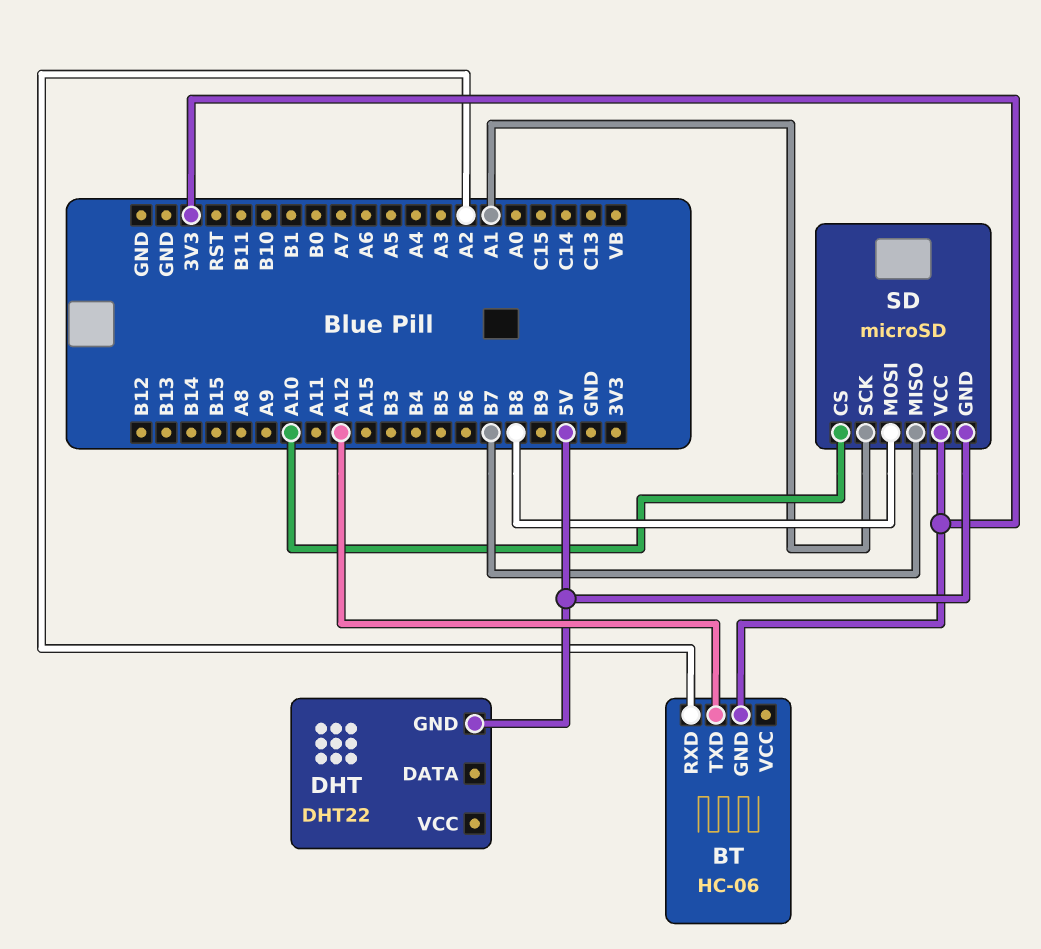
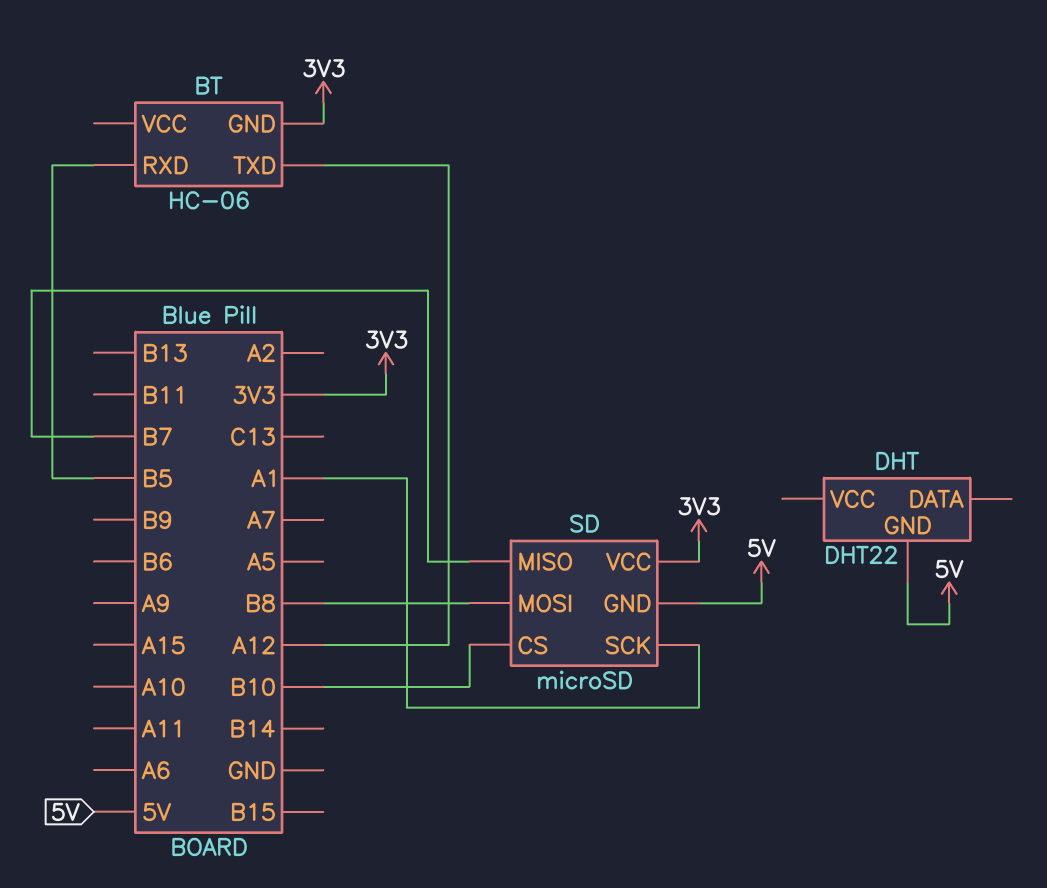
BT pin RXD: A2 -> B5
SD pin CS: A10 -> B10

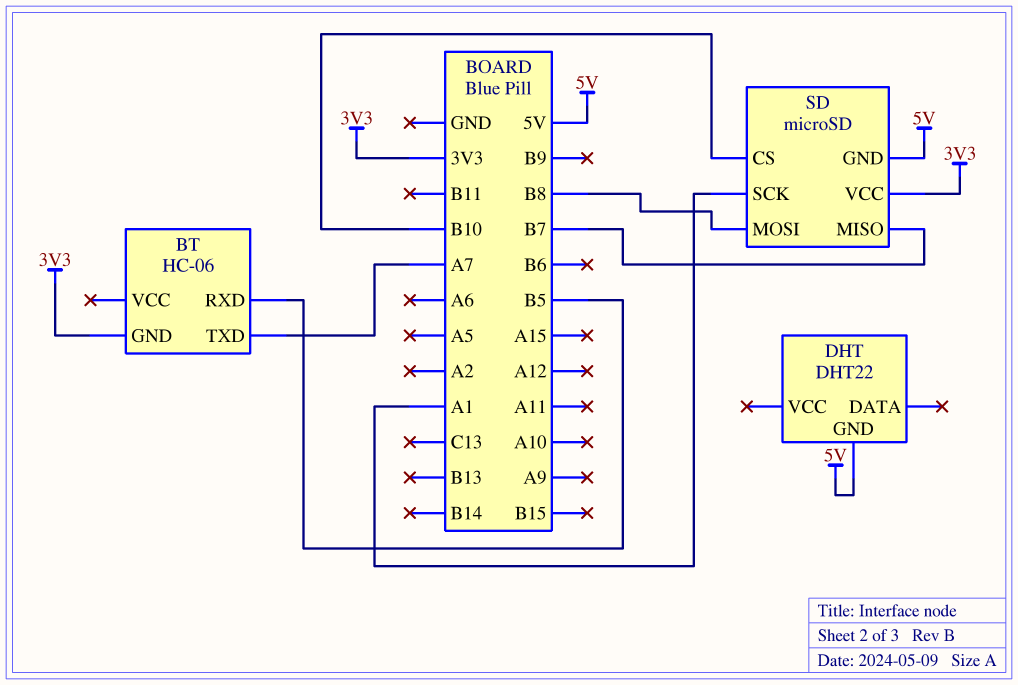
BT pin TXD: A12 -> A7

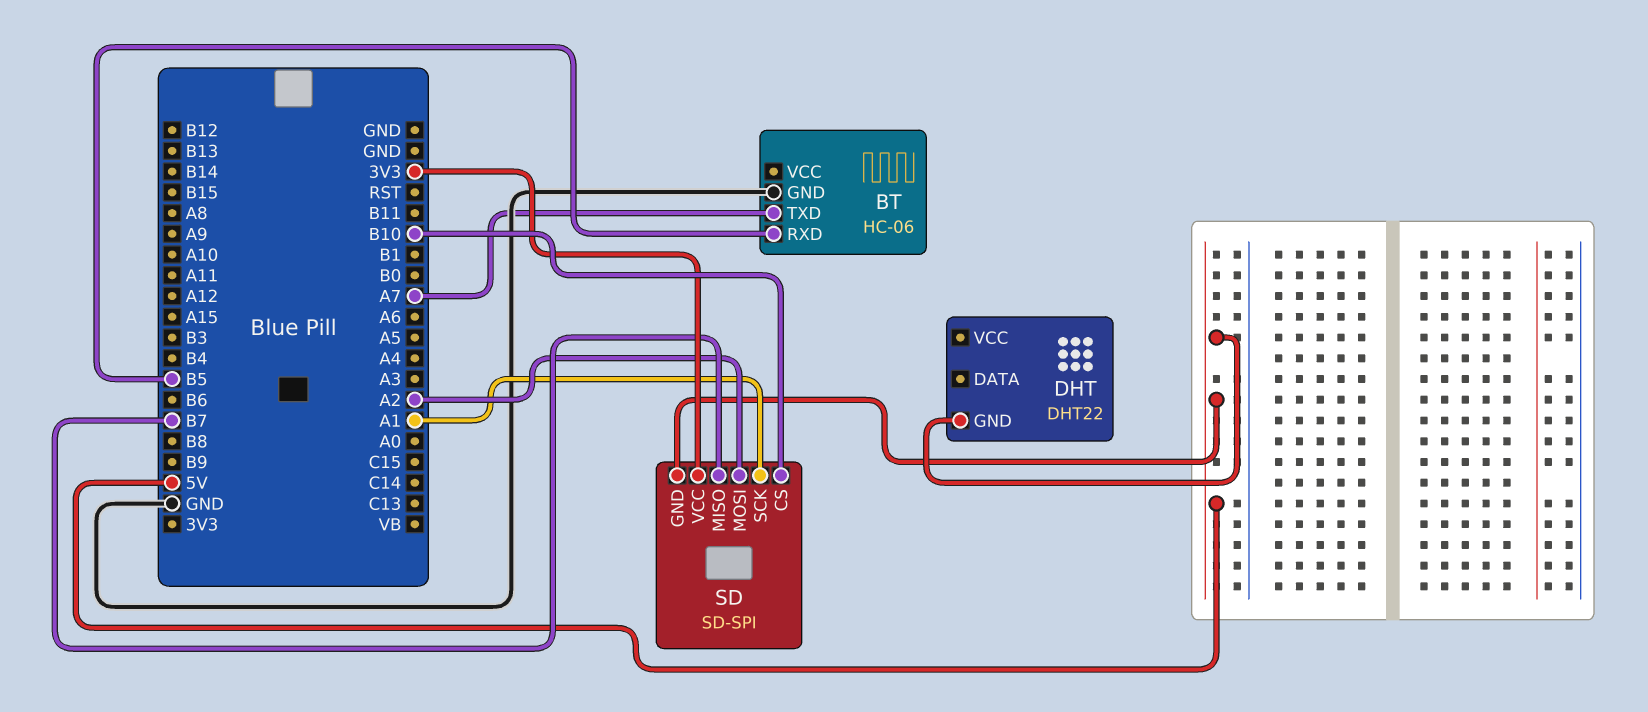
BT pin GND: 3V3 -> GND
SD: microSD -> SD-SPI
SD pin MOSI: B8 -> A2

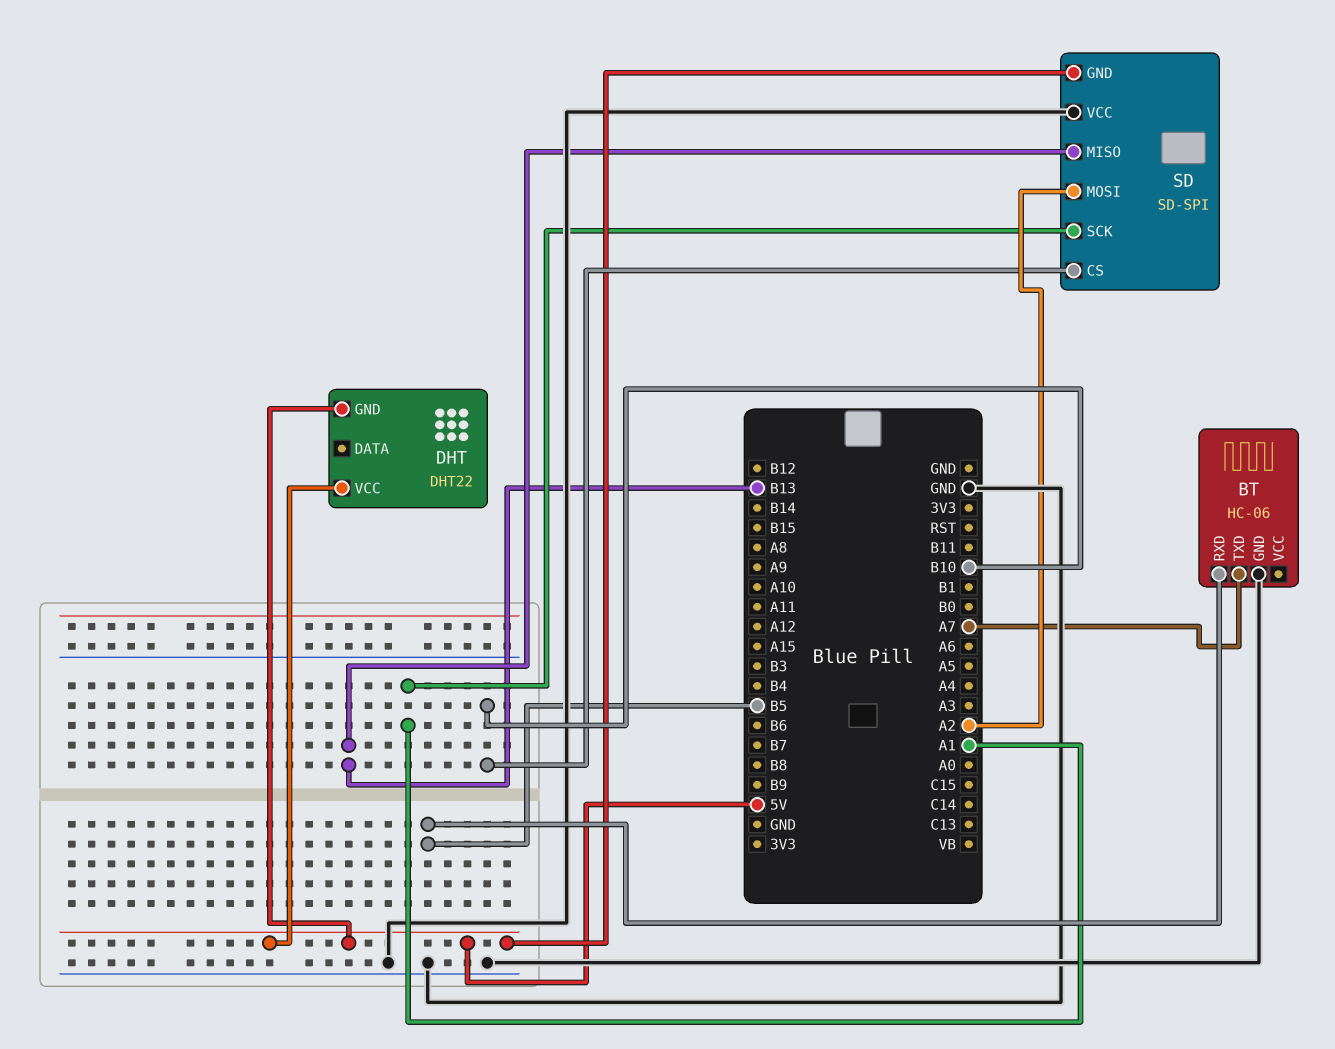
DHT pin VCC: none -> 5V
SD pin MISO: B7 -> B13
SD pin VCC: 3V3 -> GND

